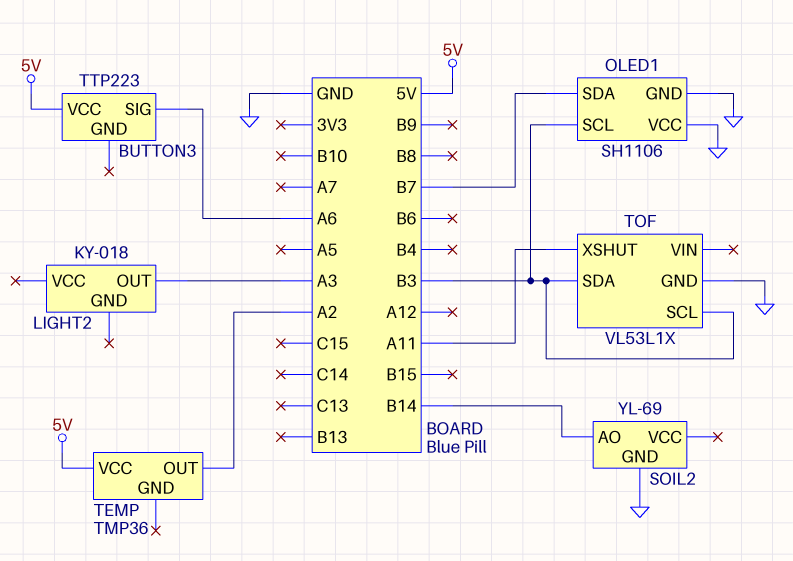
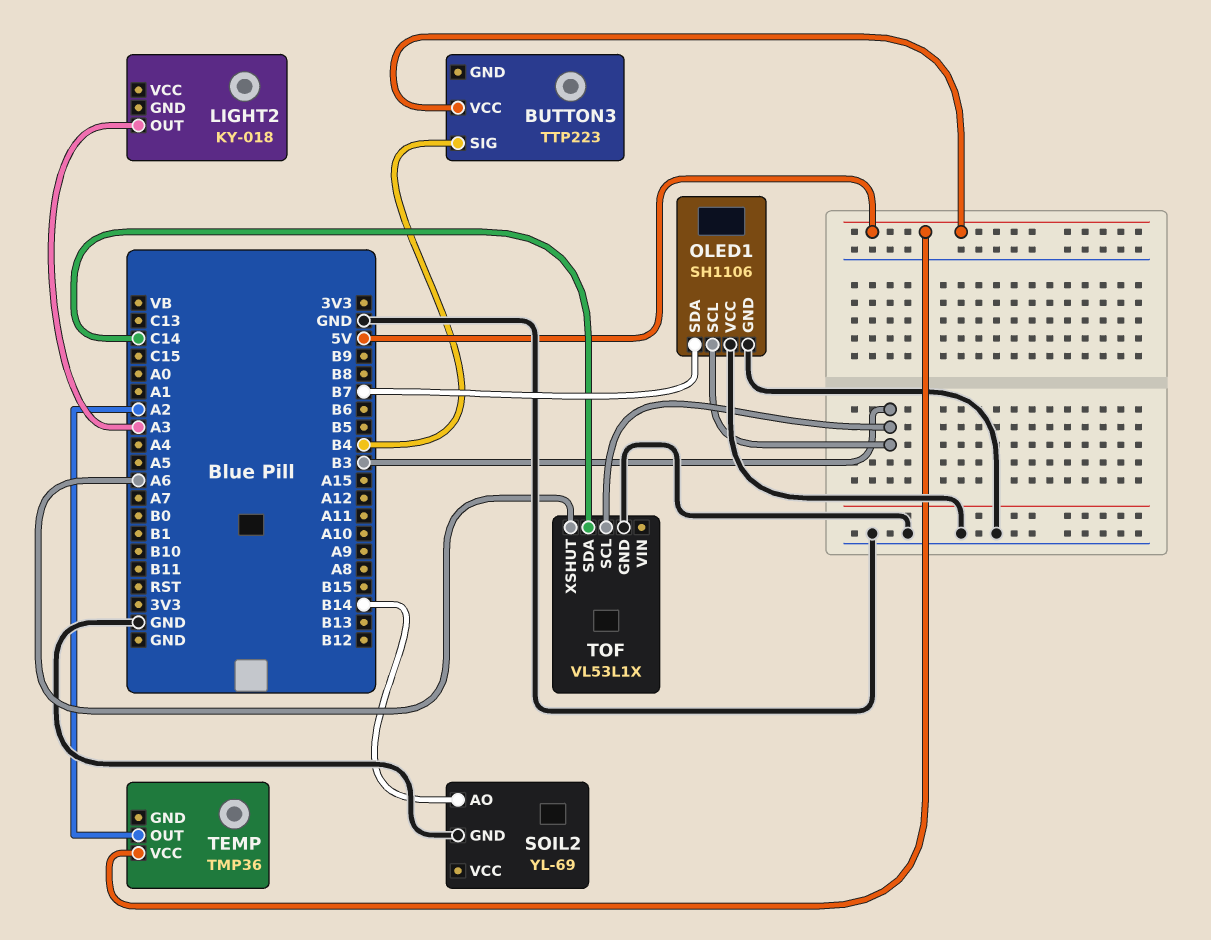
BUTTON3 pin SIG: A6 -> B4
TOF pin SDA: B3 -> C14
TOF pin XSHUT: A11 -> A6

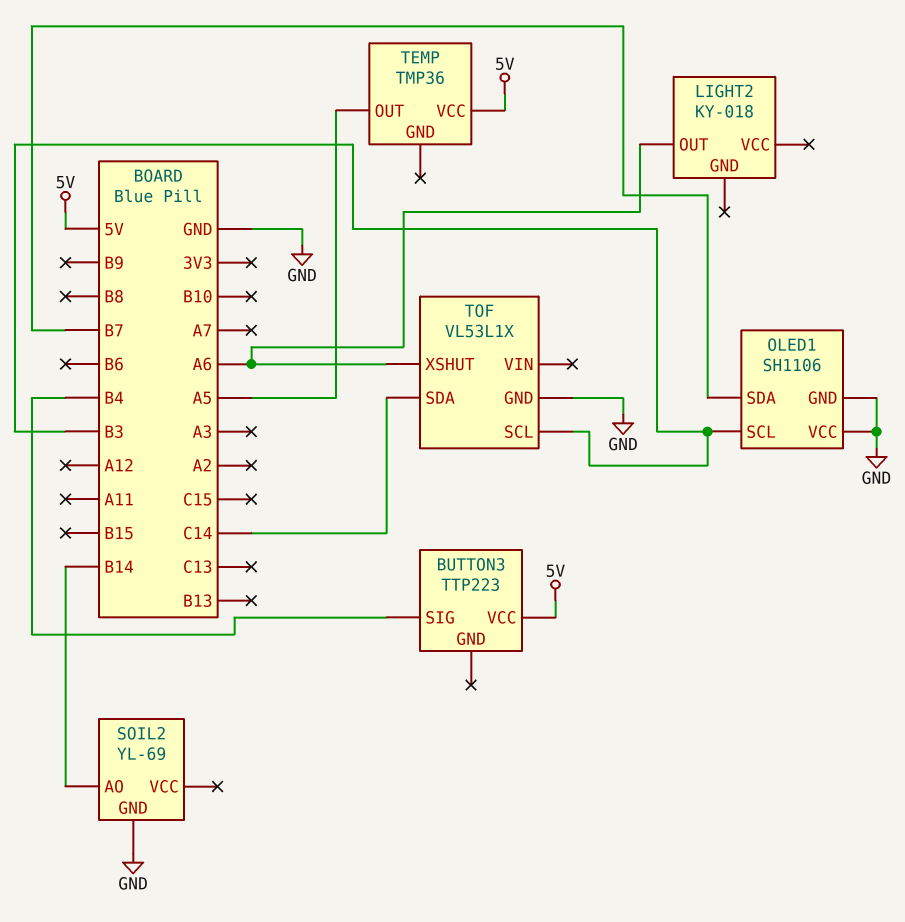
LIGHT2 pin OUT: A3 -> A6
TEMP pin OUT: A2 -> A5

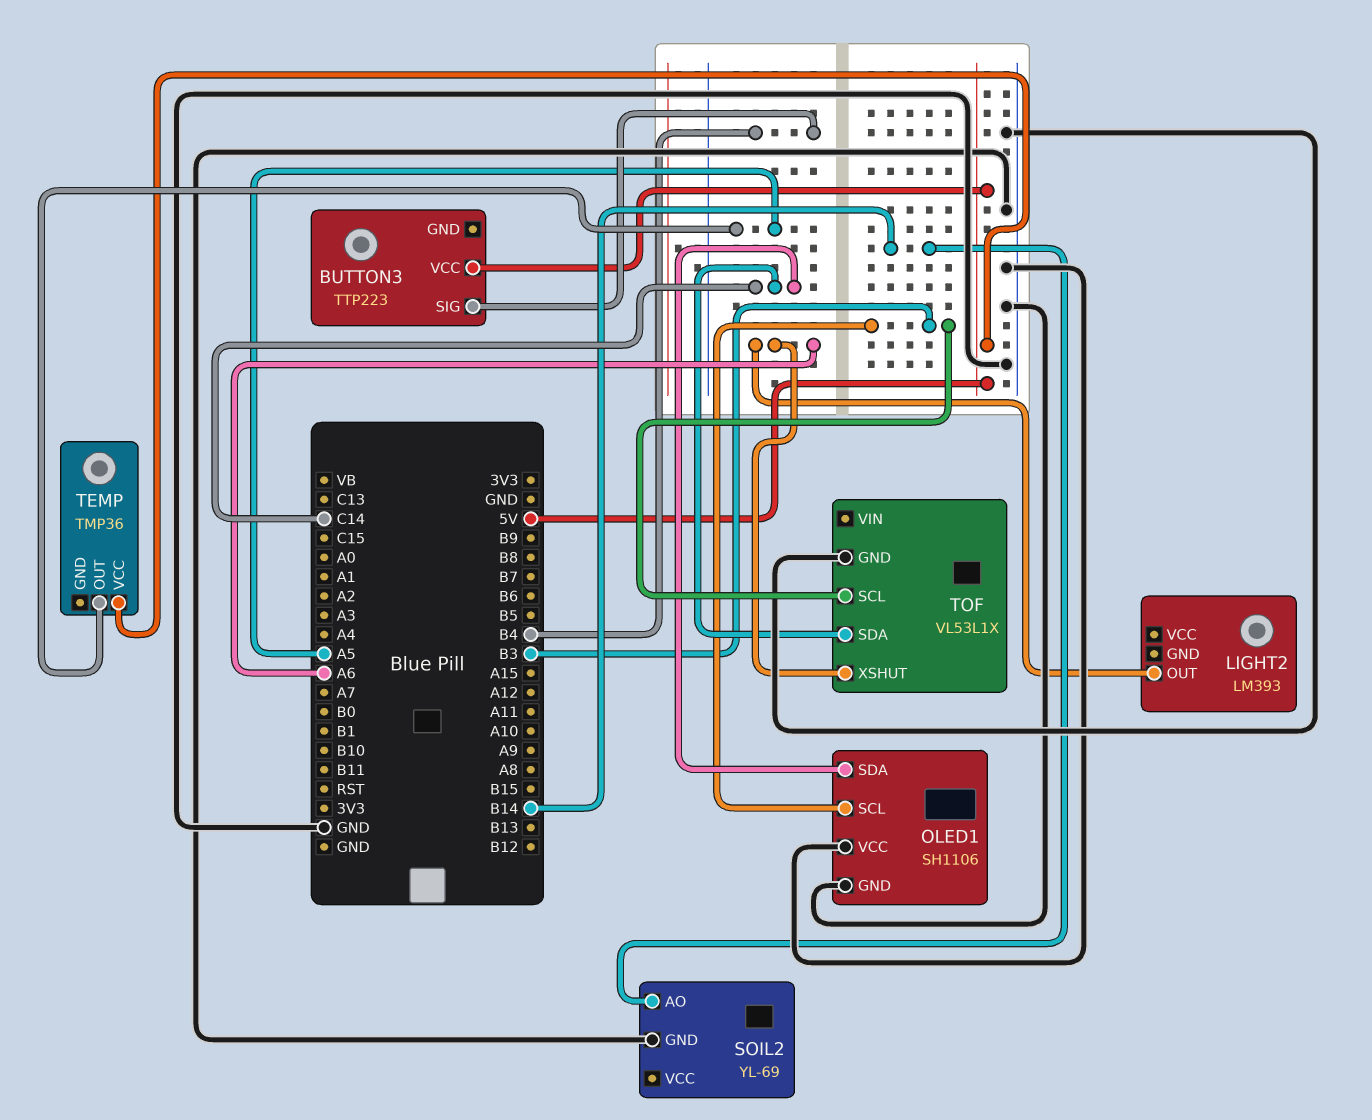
LIGHT2: KY-018 -> LM393
OLED1 pin SDA: B7 -> C14

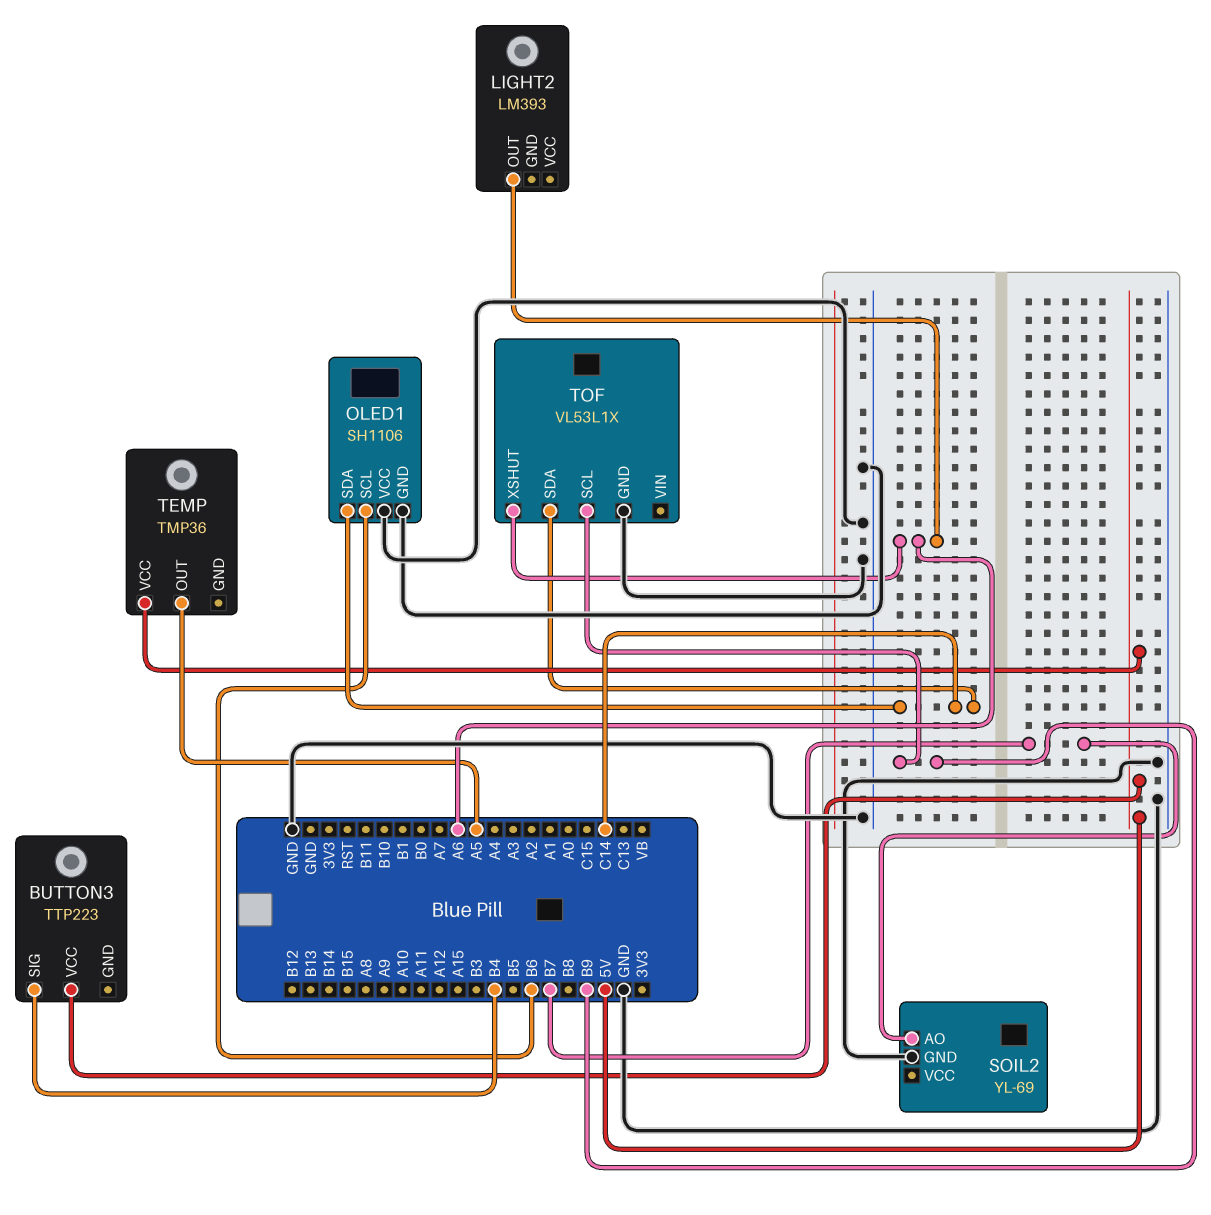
OLED1 pin SCL: B3 -> B6
SOIL2 pin AO: B14 -> B7
TOF pin SCL: B3 -> B9

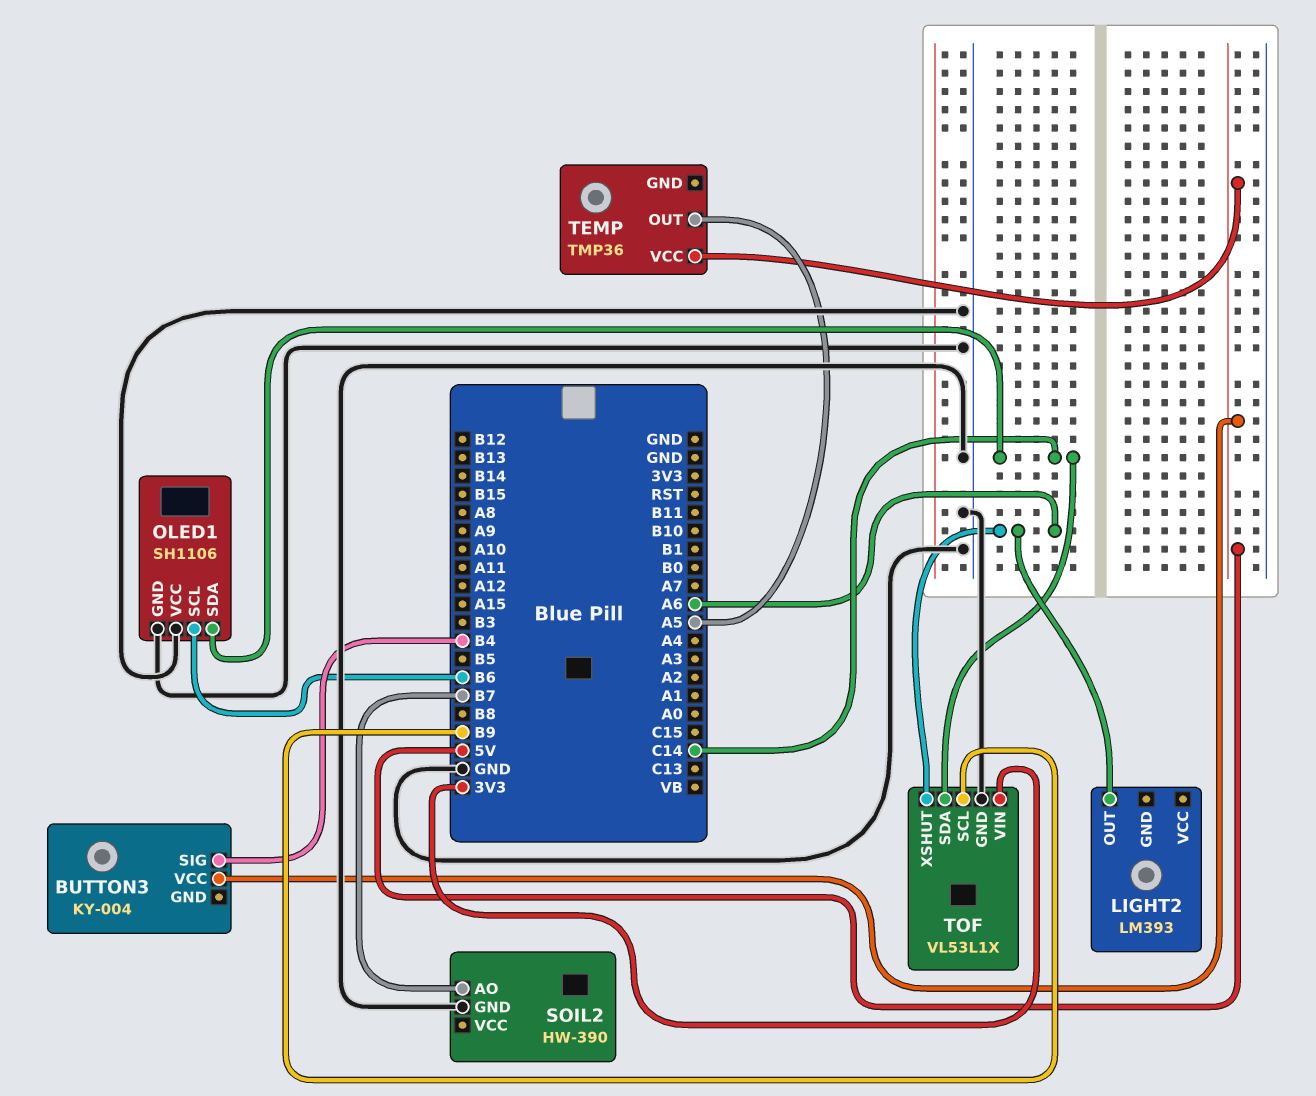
BUTTON3: TTP223 -> KY-004
SOIL2: YL-69 -> HW-390
TOF pin VIN: none -> 3V3

